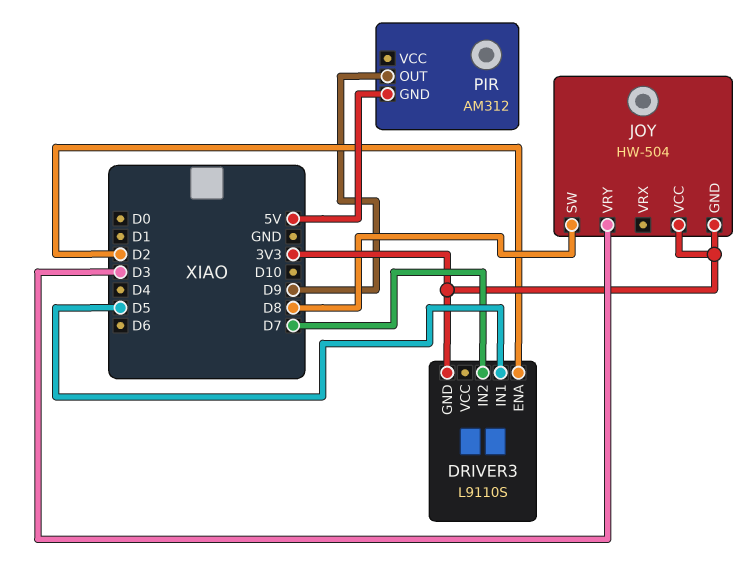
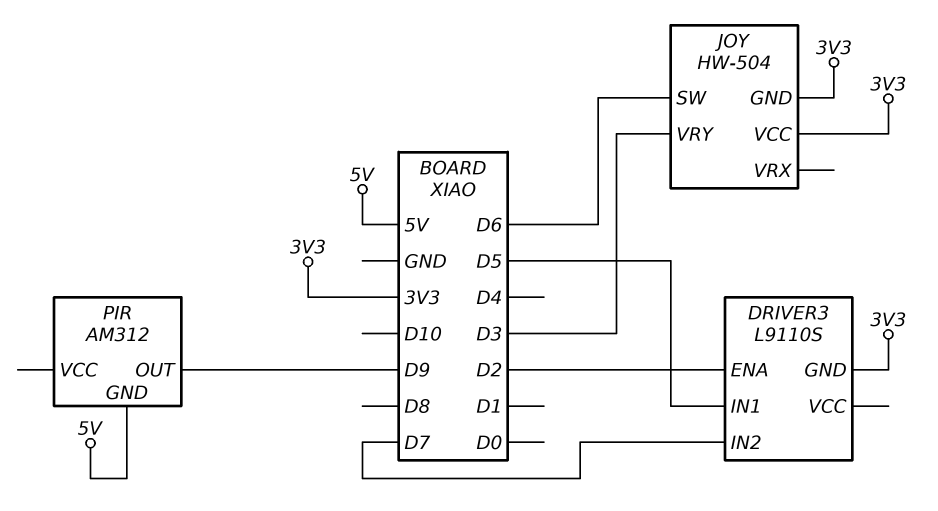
JOY pin SW: D8 -> D6

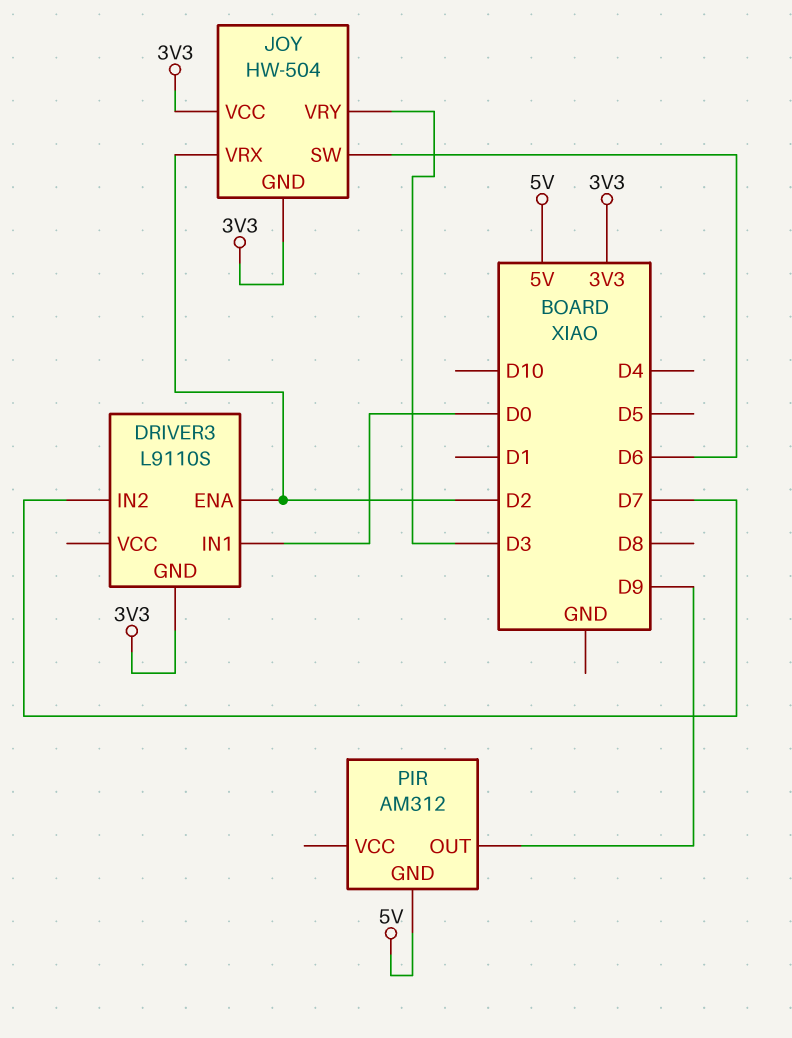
DRIVER3 pin IN1: D5 -> D0
JOY pin VRX: none -> D2

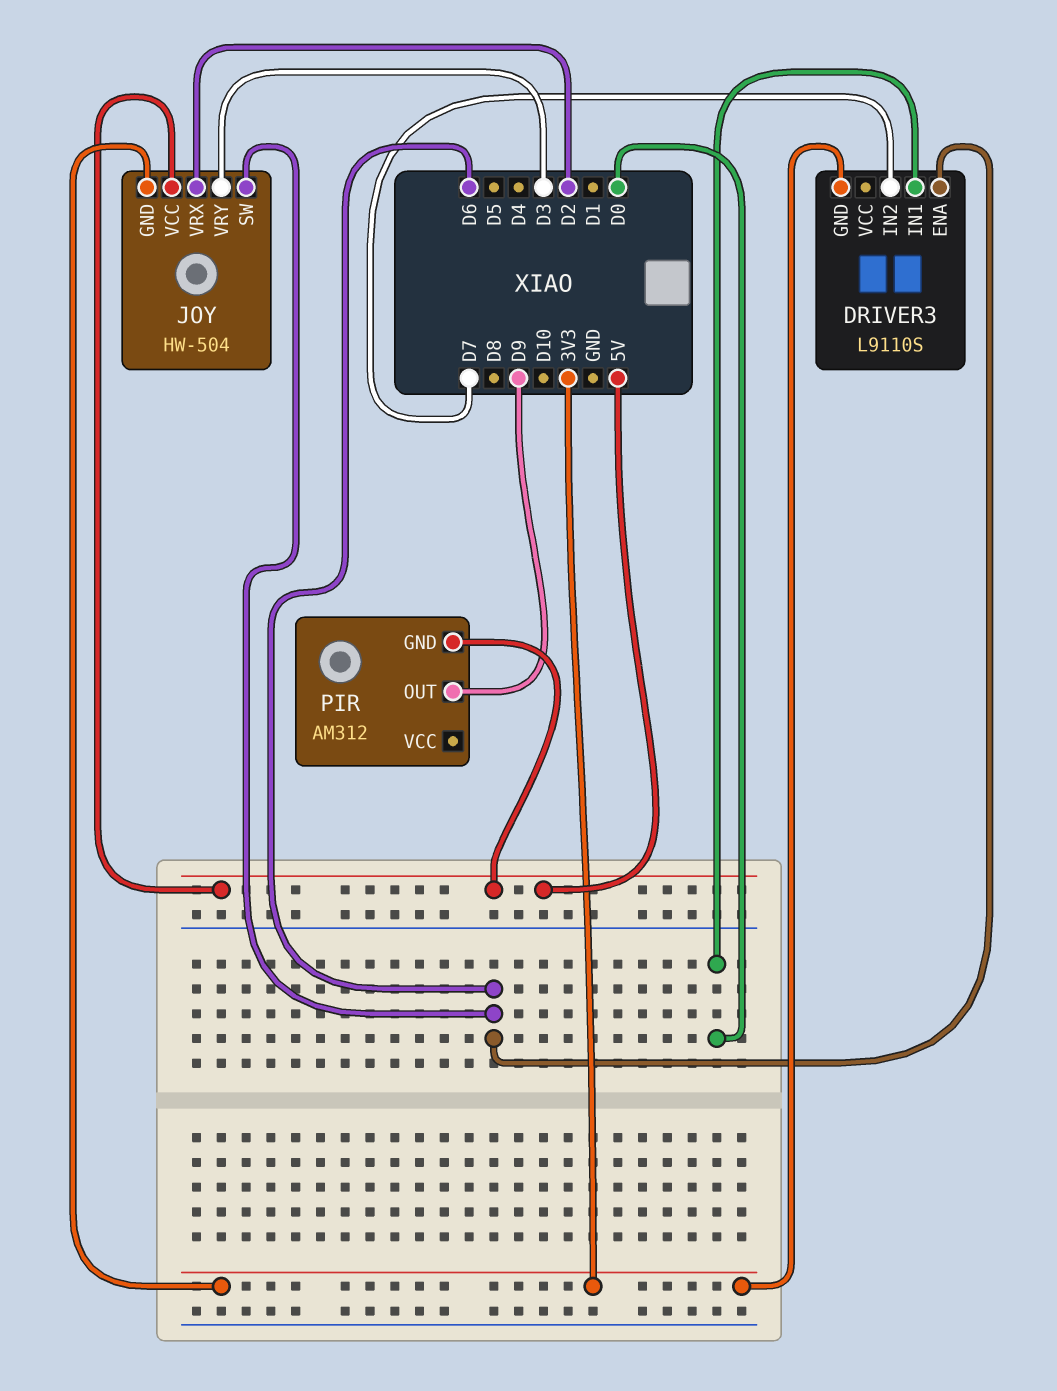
DRIVER3 pin ENA: D2 -> D6
JOY pin VCC: 3V3 -> 5V

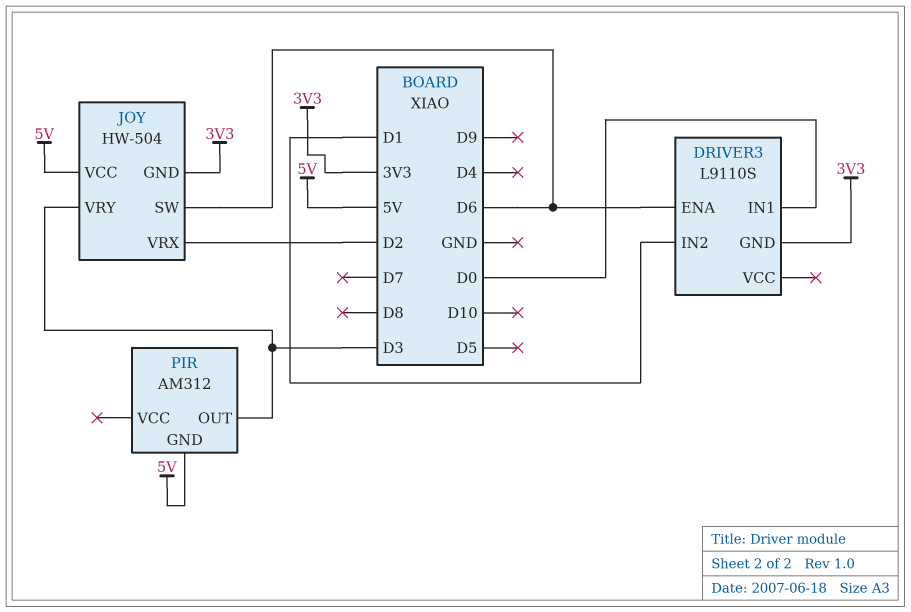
DRIVER3 pin IN2: D7 -> D1
PIR pin OUT: D9 -> D3

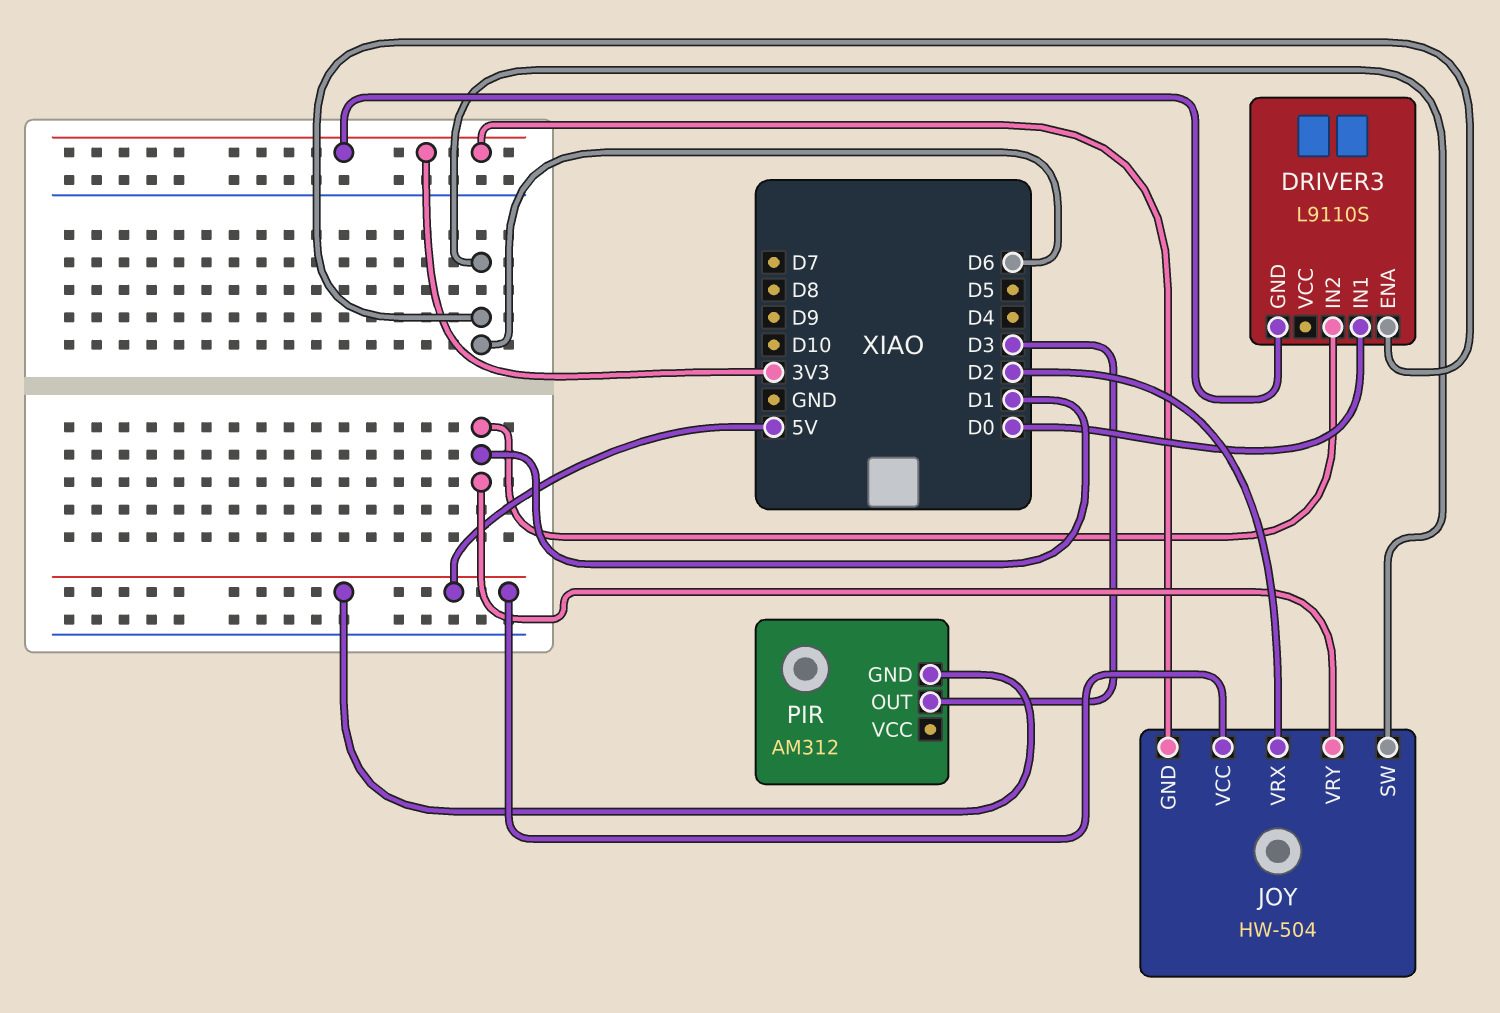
JOY pin VRY: D3 -> D1

